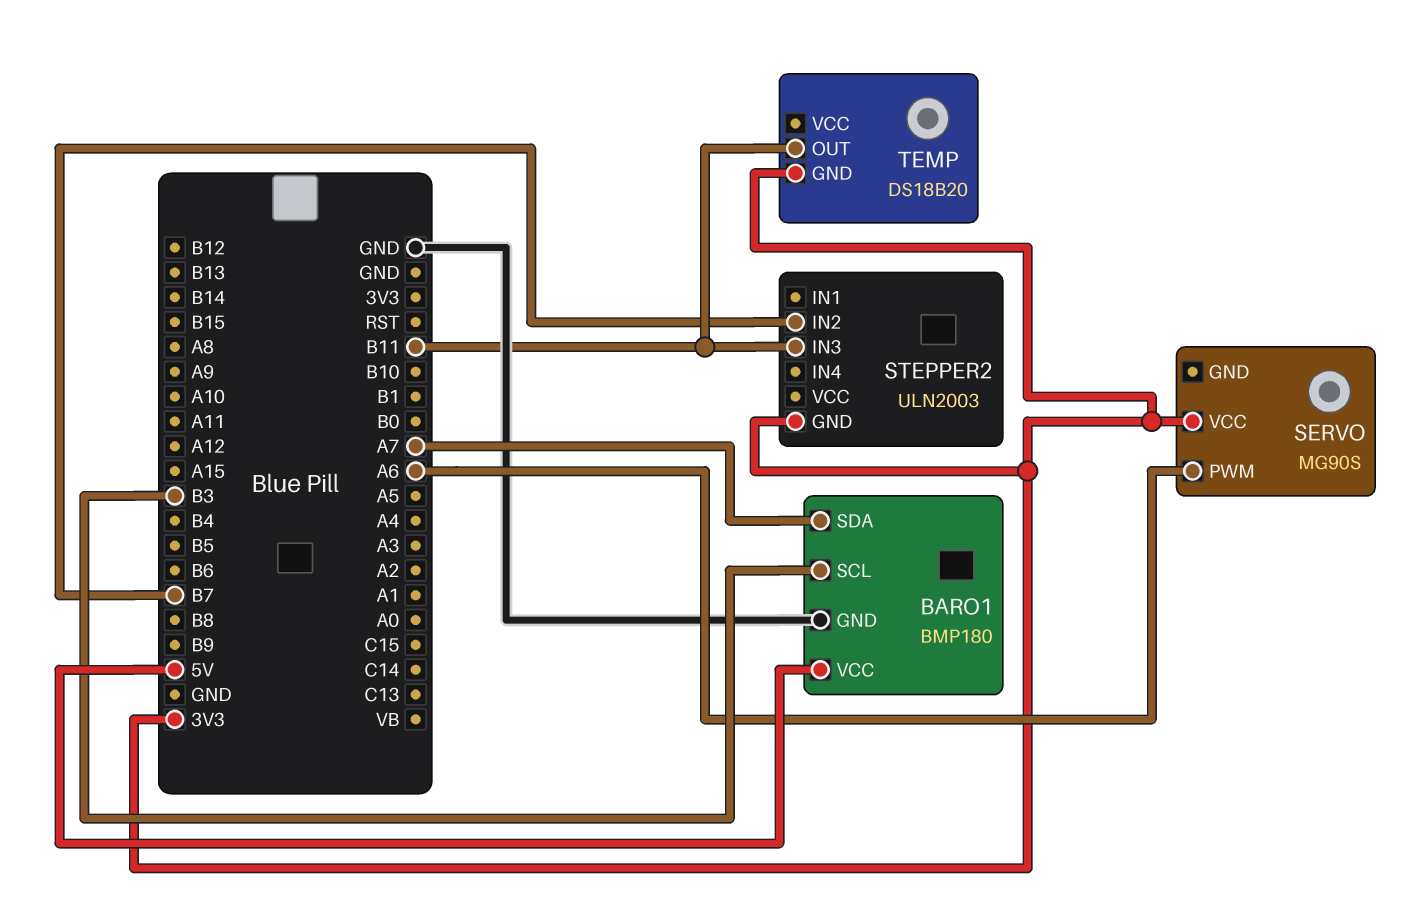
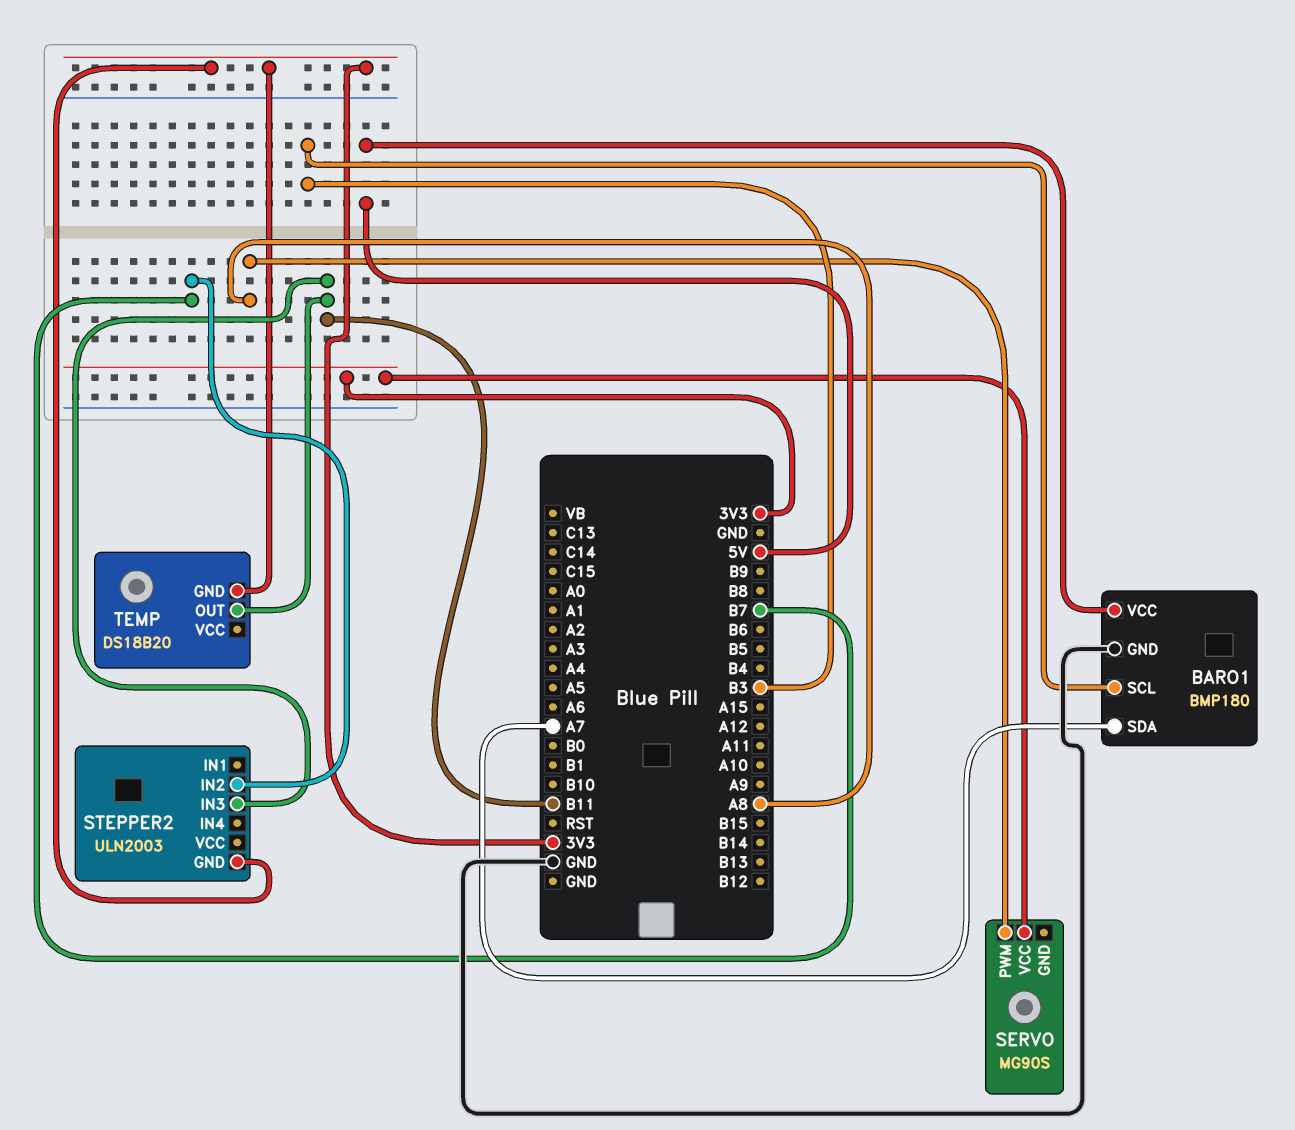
SERVO pin PWM: A6 -> A8

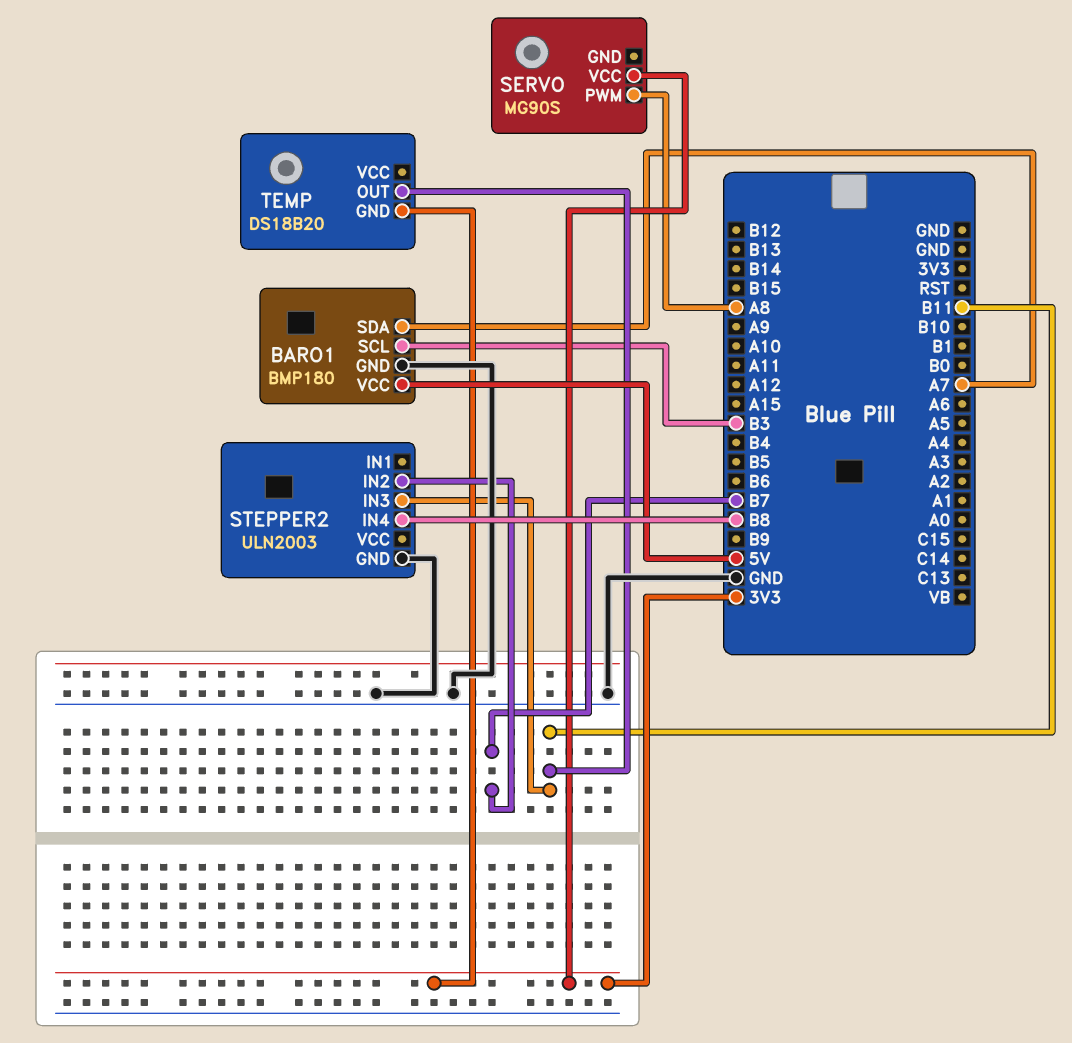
STEPPER2 pin GND: 3V3 -> GND
STEPPER2 pin IN4: none -> B8

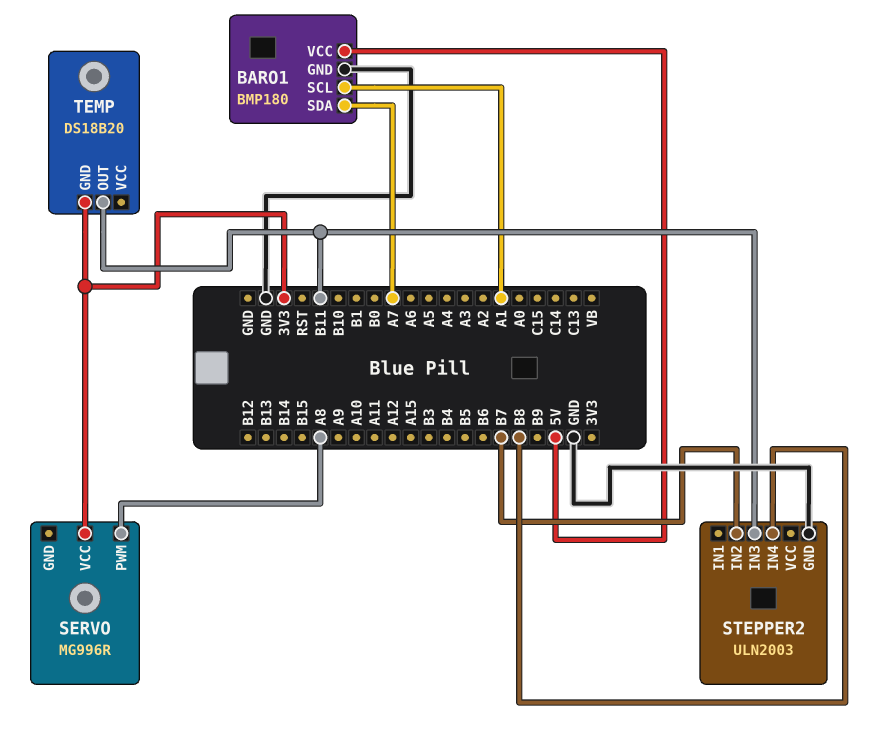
BARO1 pin SCL: B3 -> A1
SERVO: MG90S -> MG996R

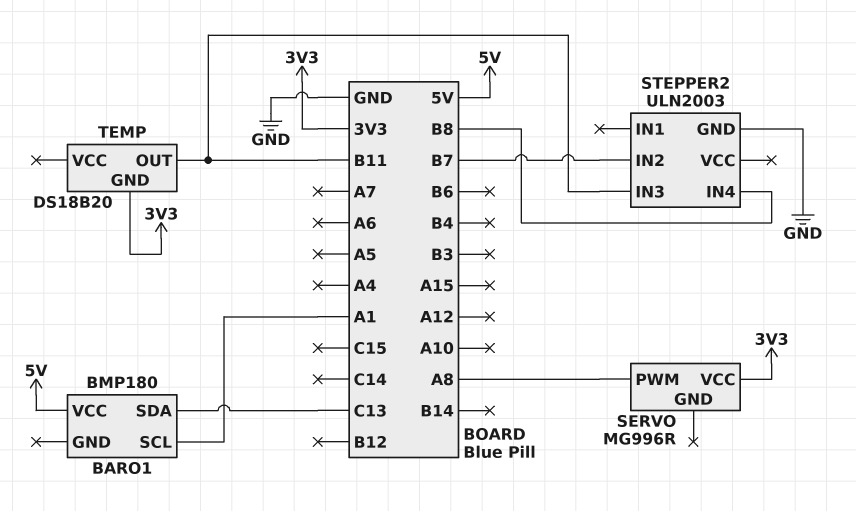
BARO1 pin GND: GND -> none
BARO1 pin SDA: A7 -> C13

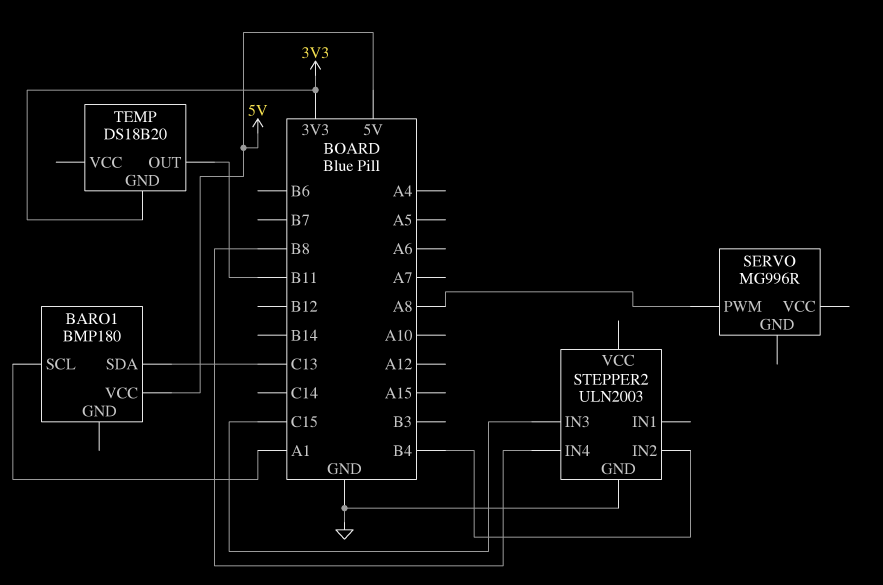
SERVO pin VCC: 3V3 -> none
STEPPER2 pin IN2: B7 -> B4
STEPPER2 pin IN3: B11 -> C15

